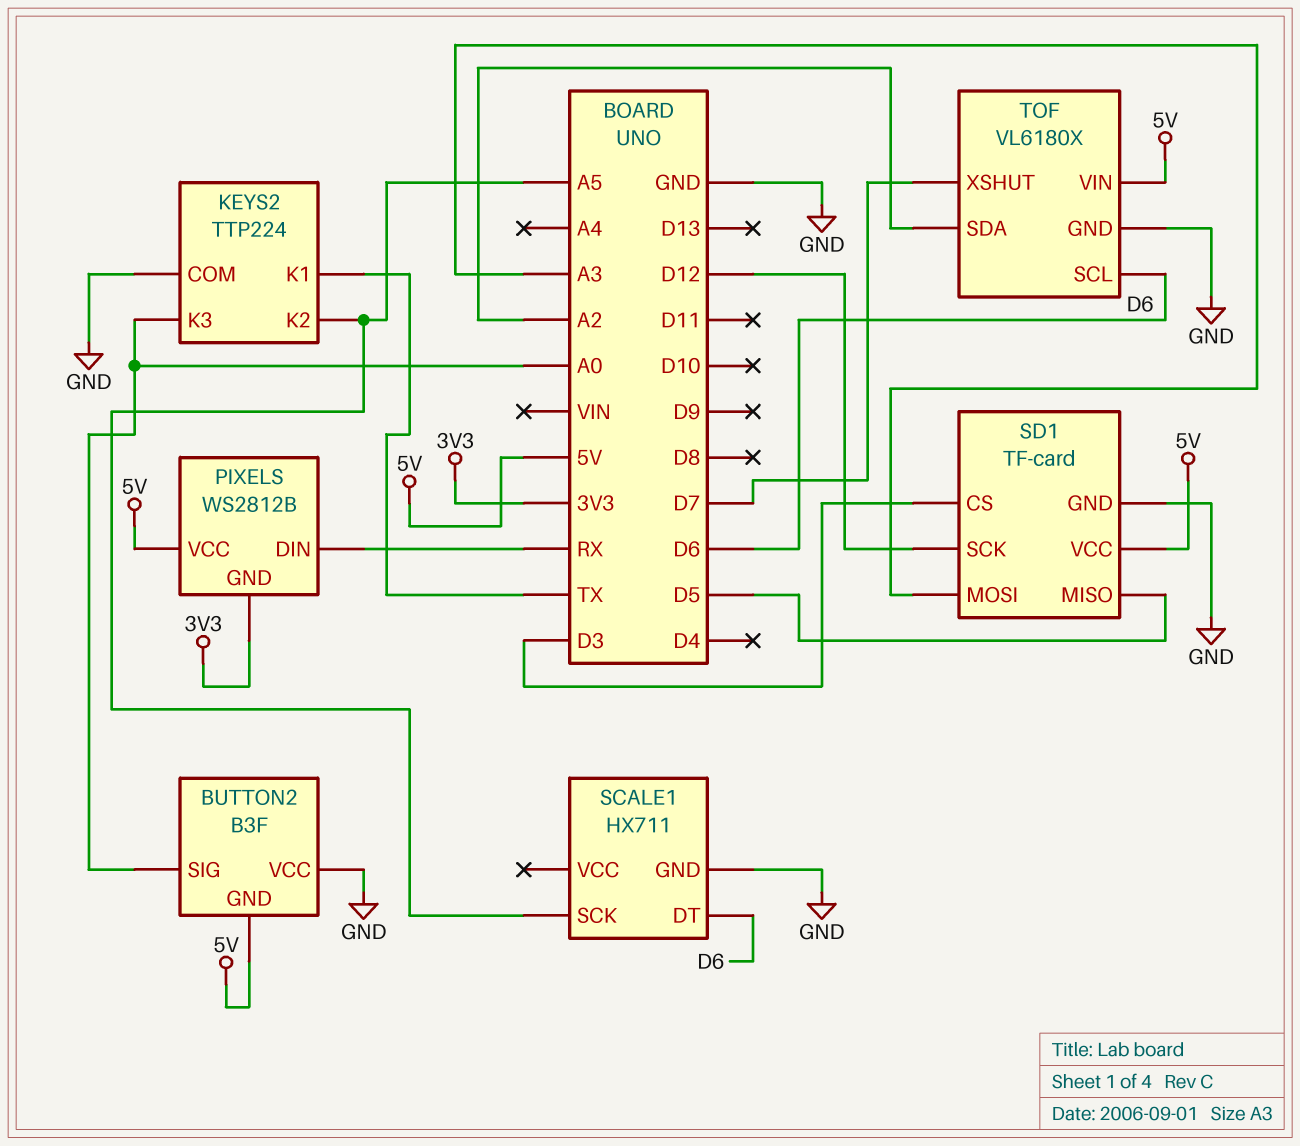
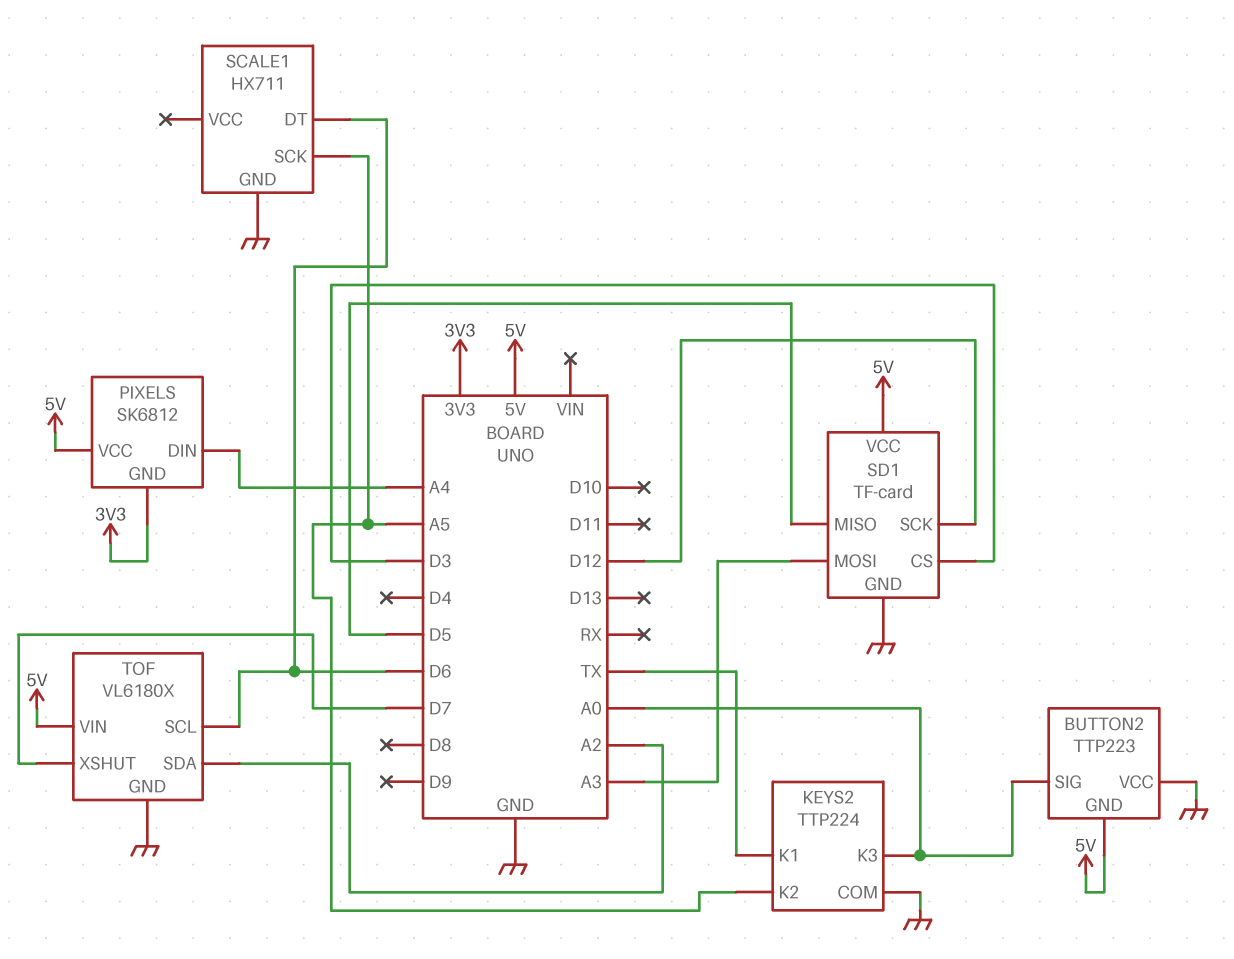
BUTTON2: B3F -> TTP223
PIXELS: WS2812B -> SK6812
PIXELS pin DIN: RX -> A4

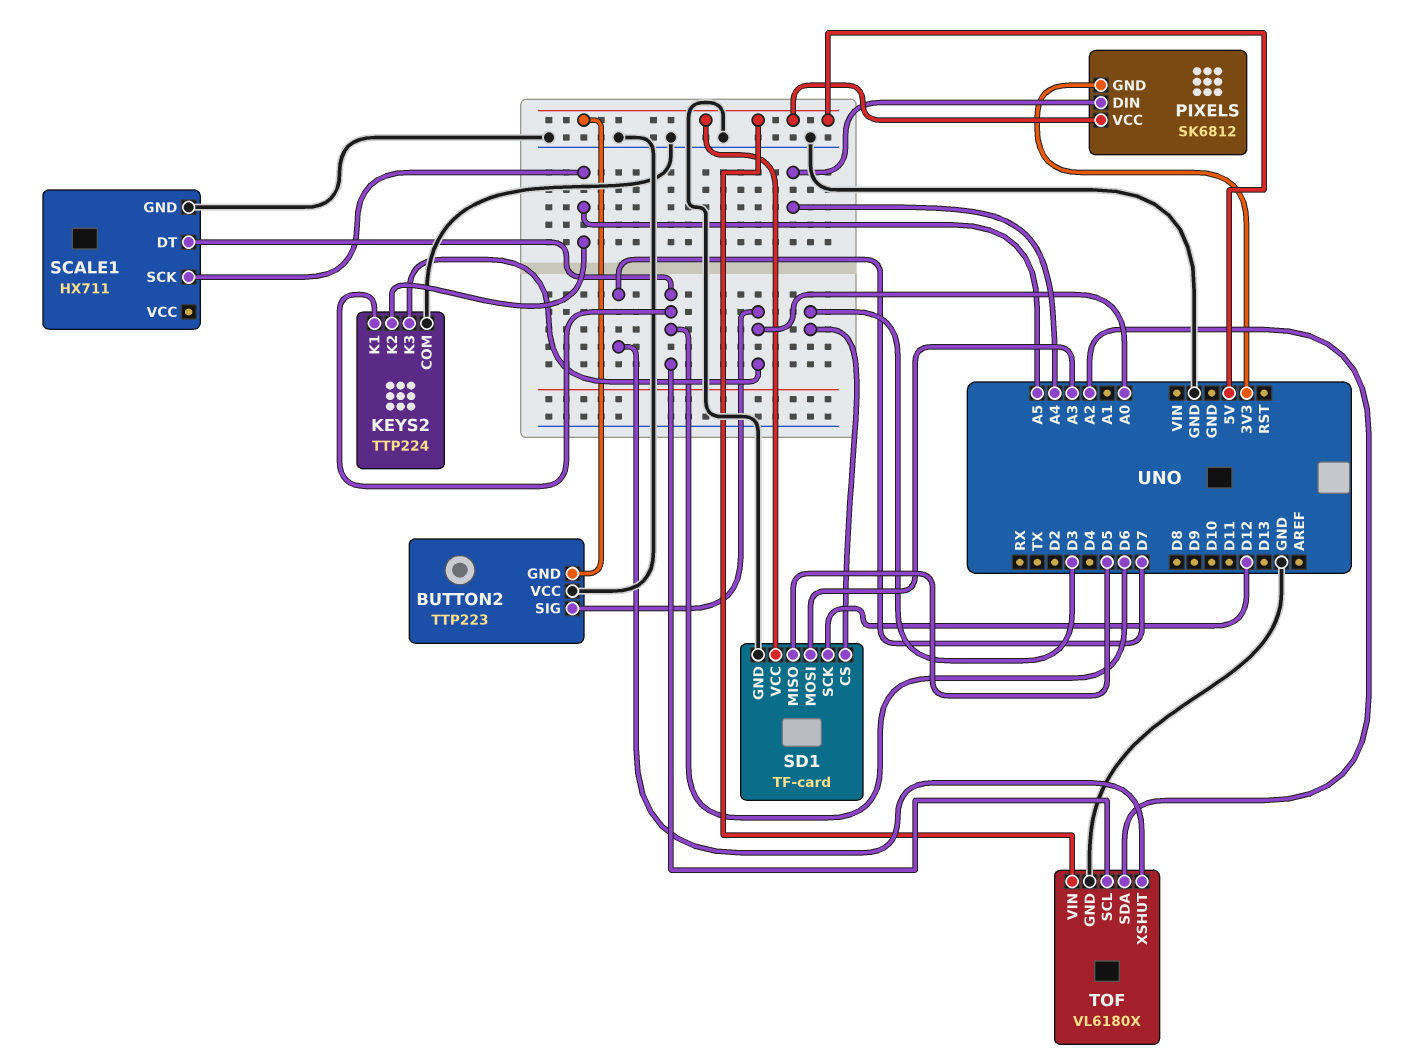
KEYS2 pin K1: TX -> D6

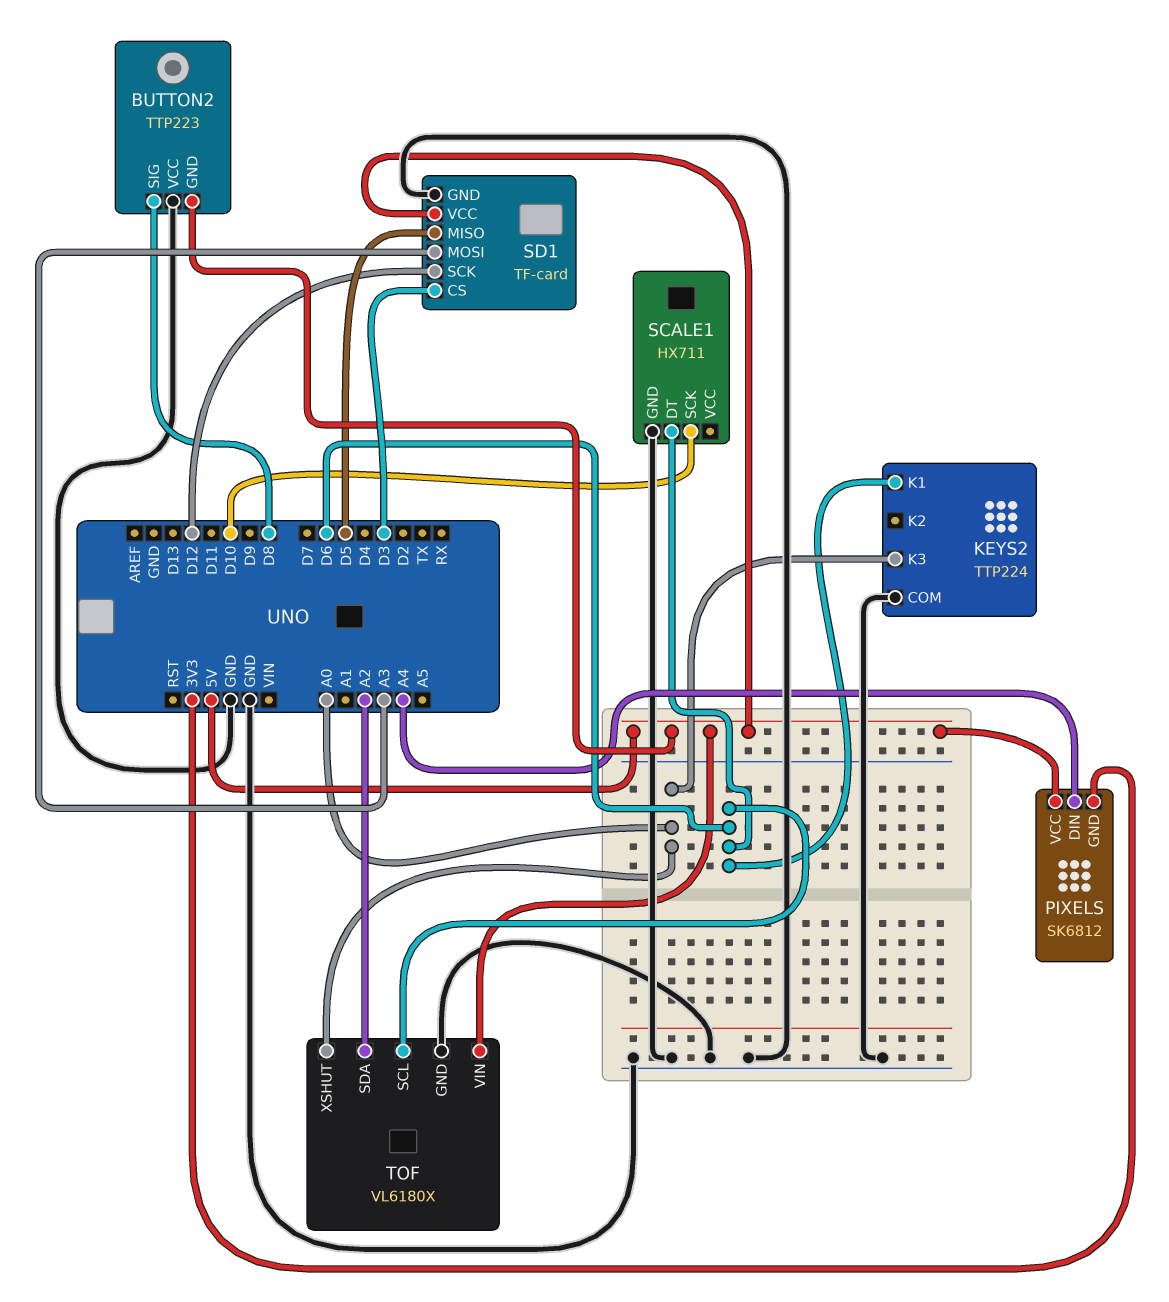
BUTTON2 pin SIG: A0 -> D8
KEYS2 pin K2: A5 -> none
SCALE1 pin SCK: A5 -> D10
TOF pin XSHUT: D7 -> A0

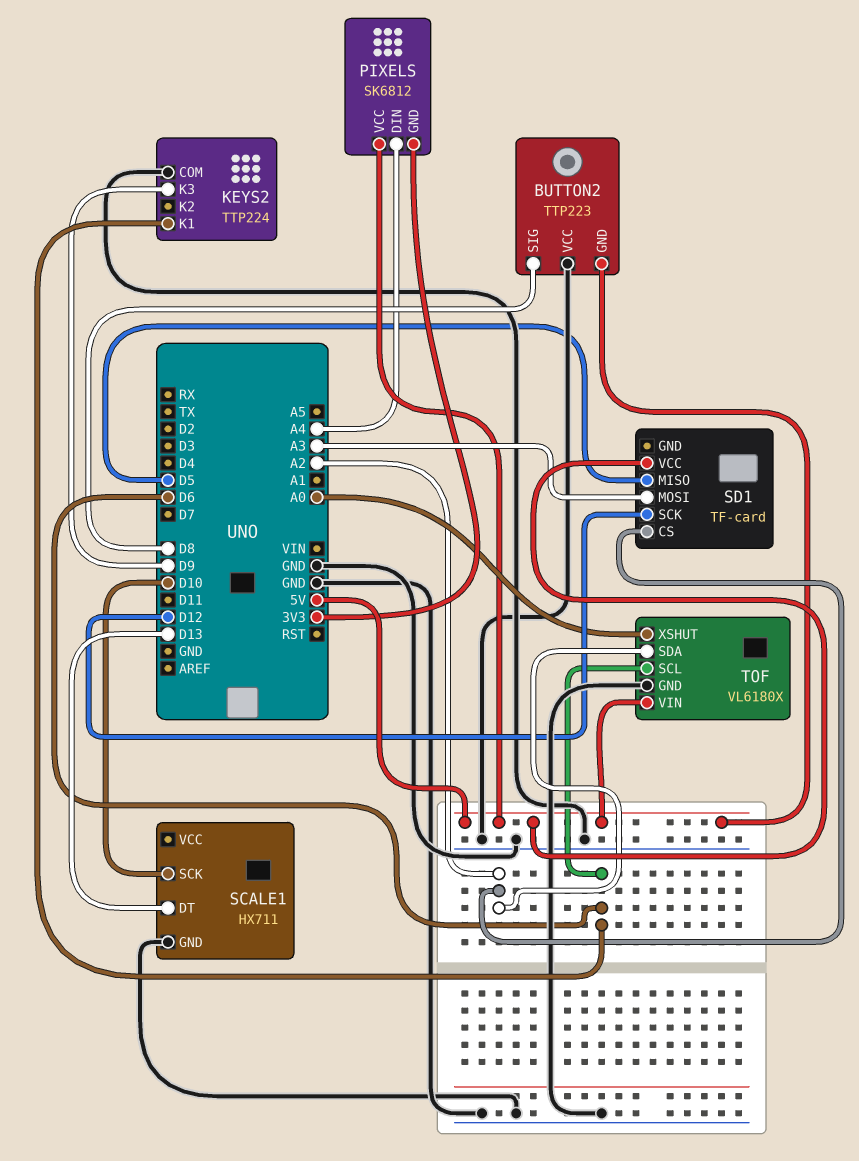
KEYS2 pin K3: A0 -> D9
SCALE1 pin DT: D6 -> D13
SD1 pin CS: D3 -> A2
SD1 pin GND: GND -> none

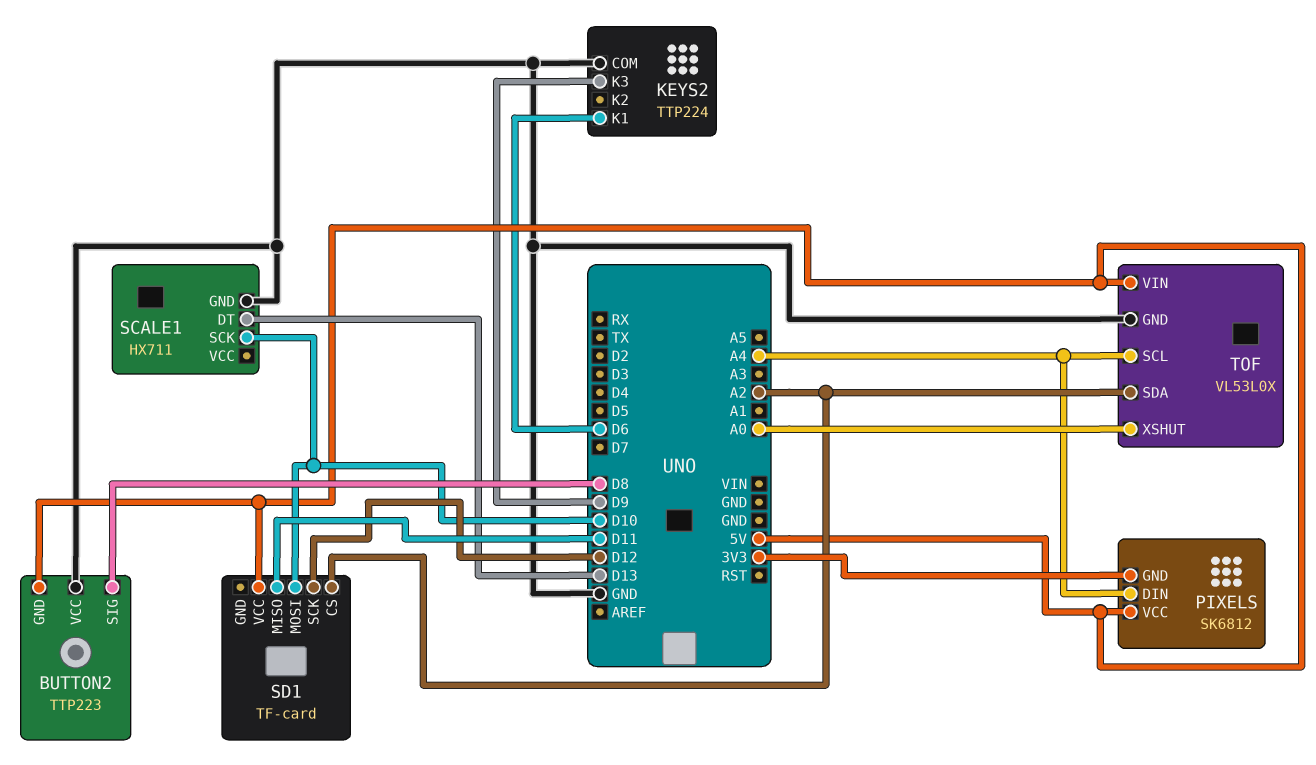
SD1 pin MISO: D5 -> D11
SD1 pin MOSI: A3 -> D10
TOF: VL6180X -> VL53L0X
TOF pin SCL: D6 -> A4

